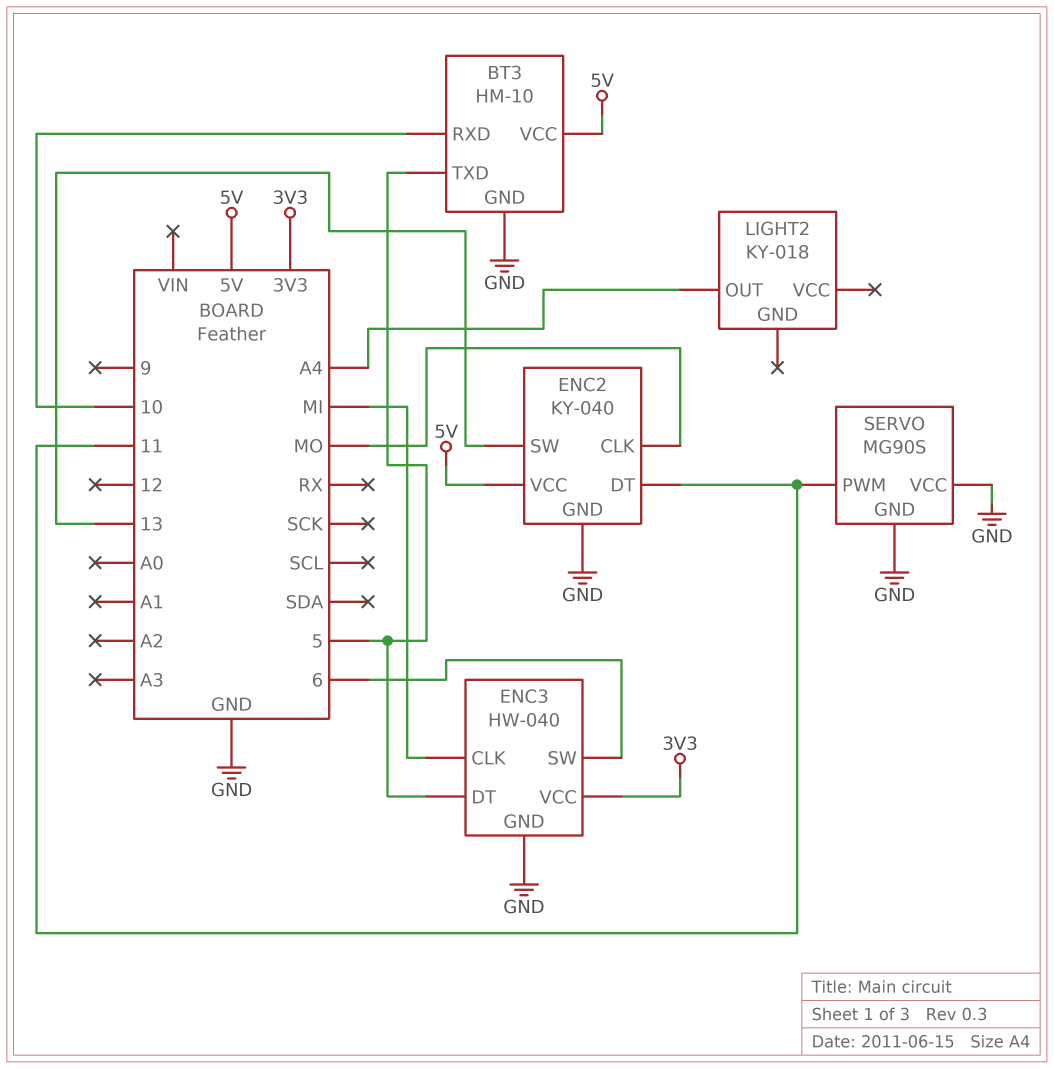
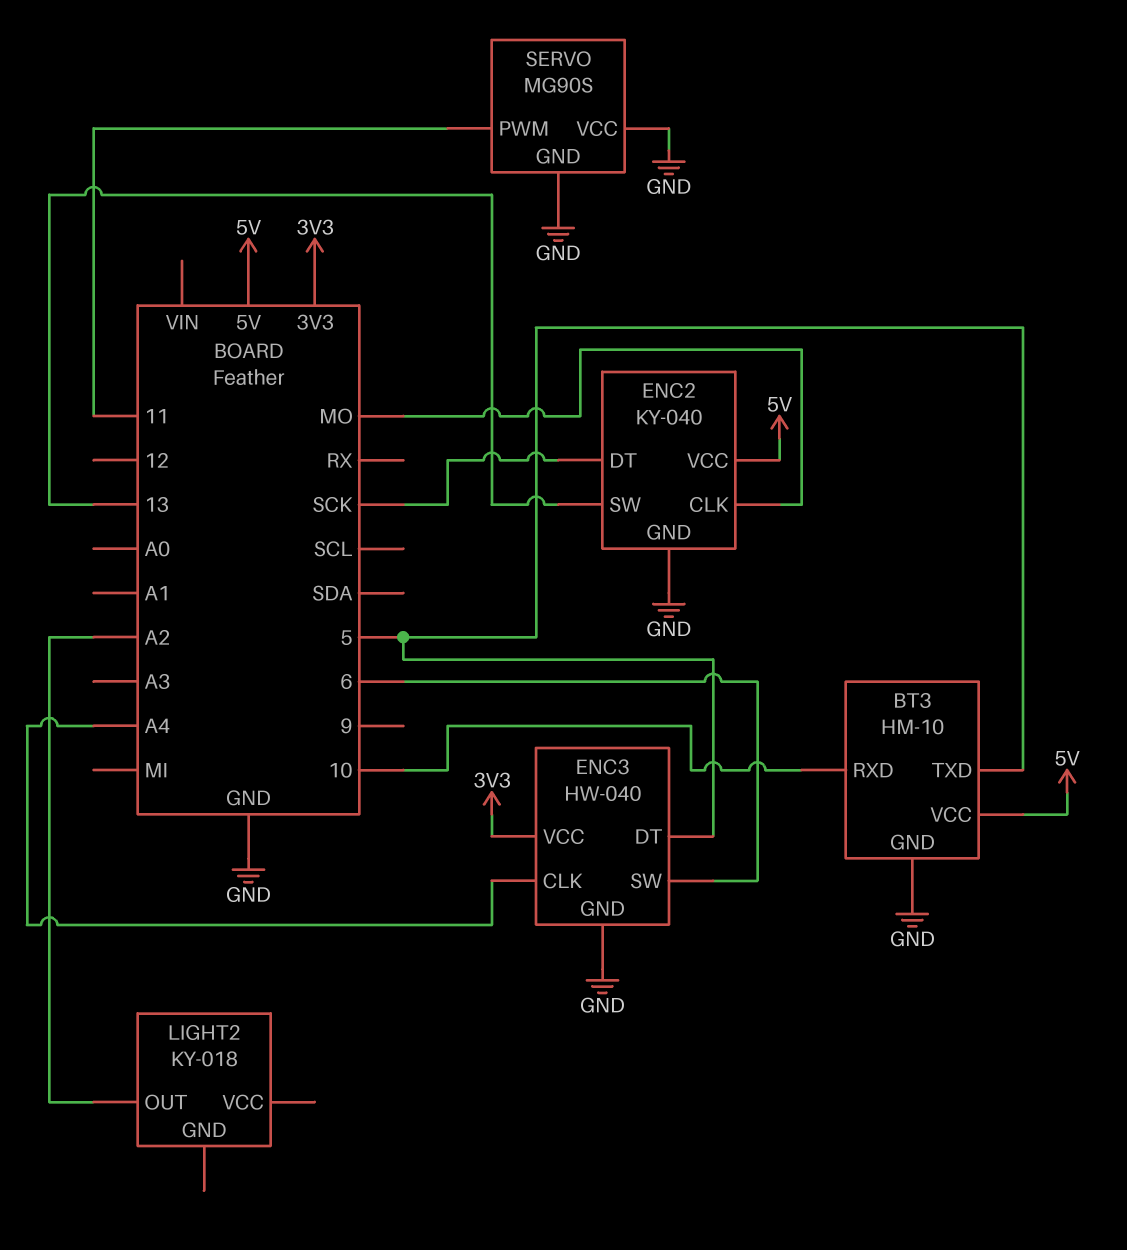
ENC2 pin DT: 11 -> SCK
ENC3 pin CLK: MI -> A4
LIGHT2 pin OUT: A4 -> A2

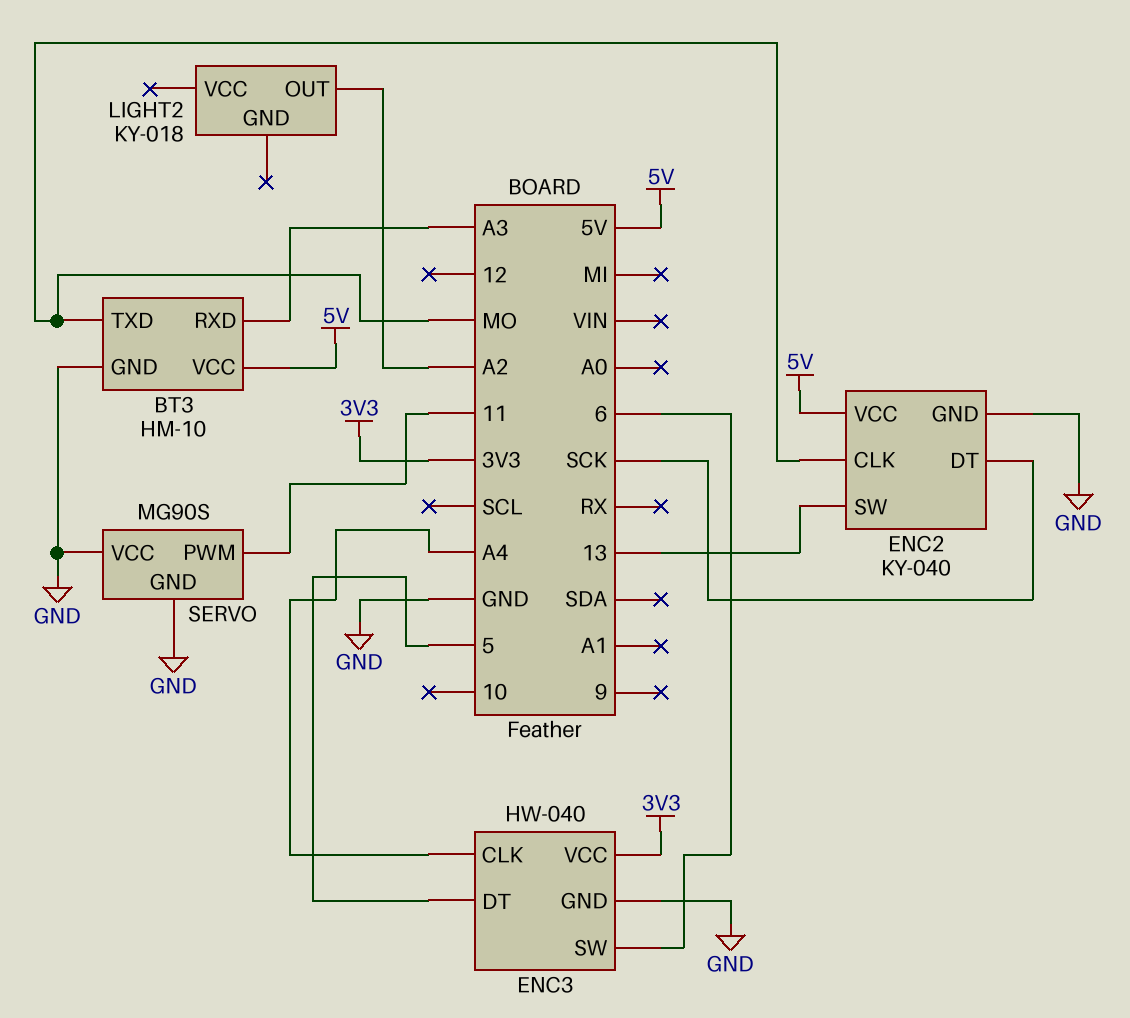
BT3 pin RXD: 10 -> A3
BT3 pin TXD: 5 -> MO

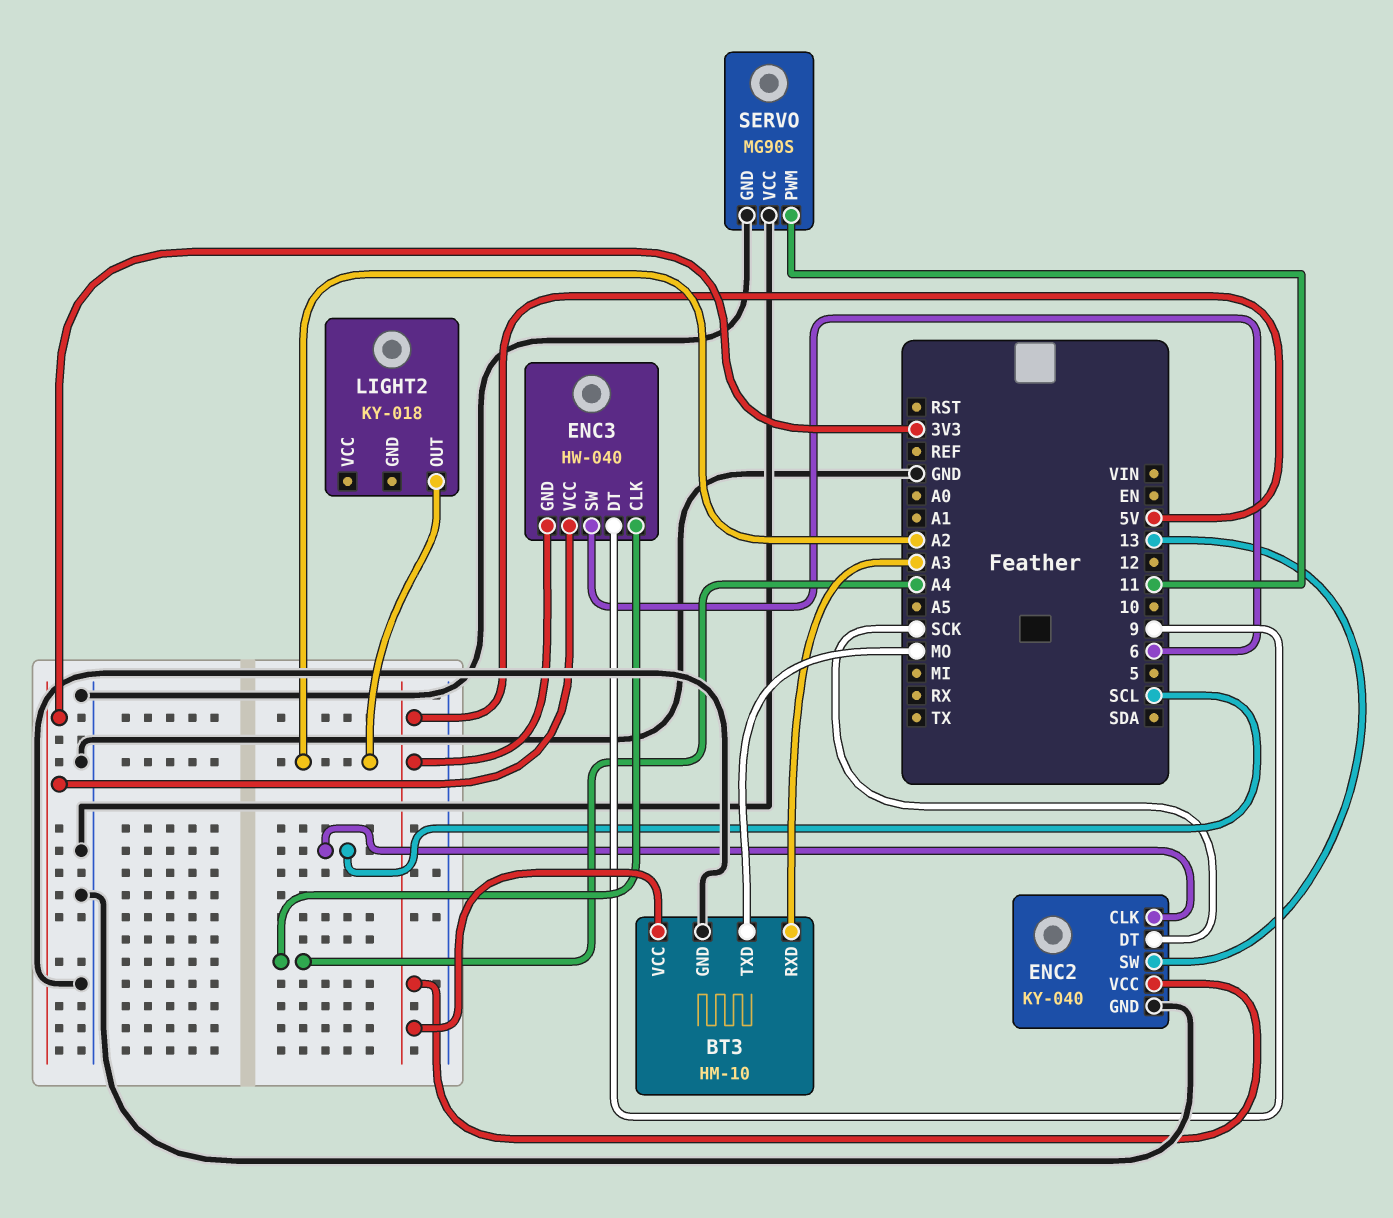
ENC2 pin CLK: MO -> SCL
ENC3 pin DT: 5 -> 9
ENC3 pin GND: GND -> 5V

